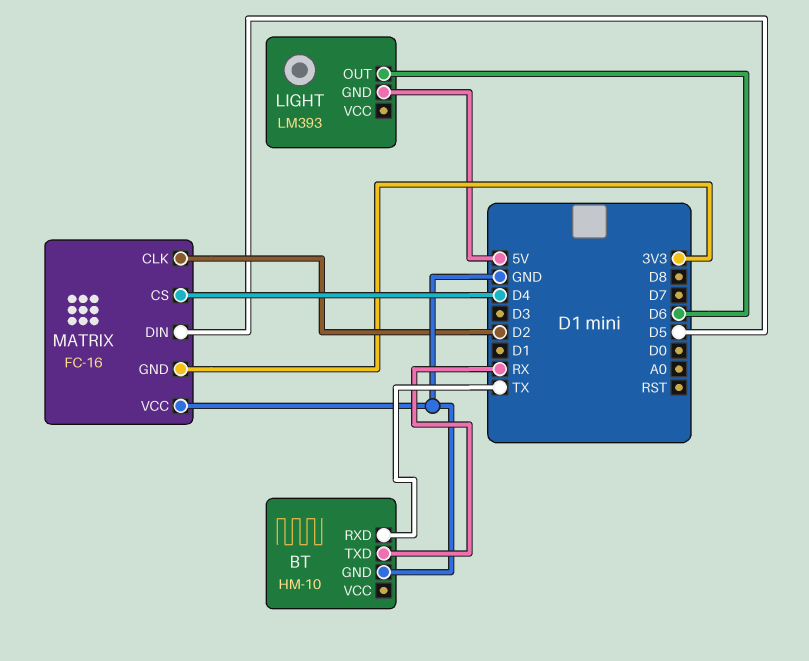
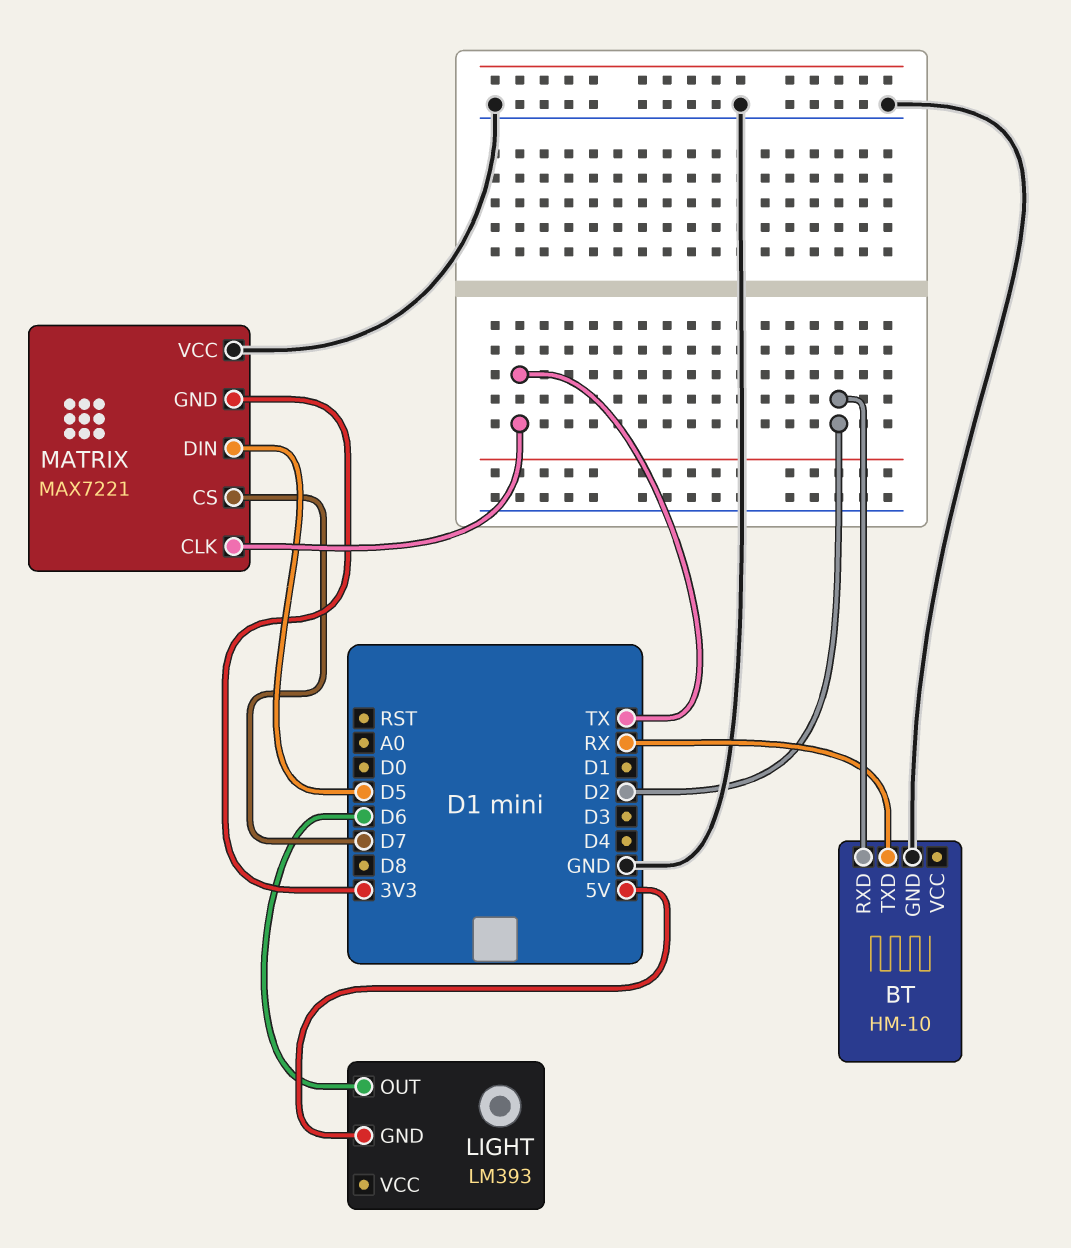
BT pin RXD: TX -> D2
MATRIX: FC-16 -> MAX7221
MATRIX pin CLK: D2 -> TX
MATRIX pin CS: D4 -> D7

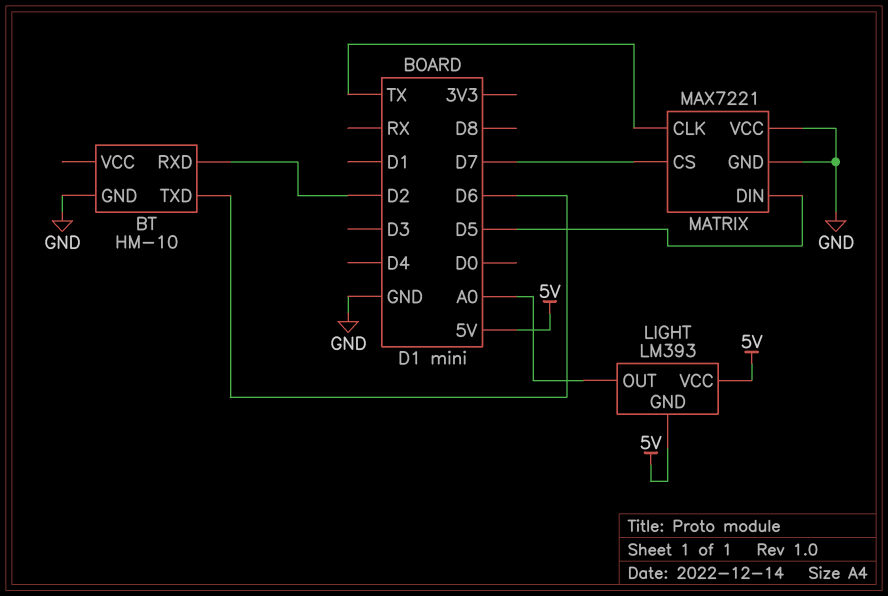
BT pin TXD: RX -> D6
LIGHT pin OUT: D6 -> A0
LIGHT pin VCC: none -> 5V
MATRIX pin GND: 3V3 -> GND

